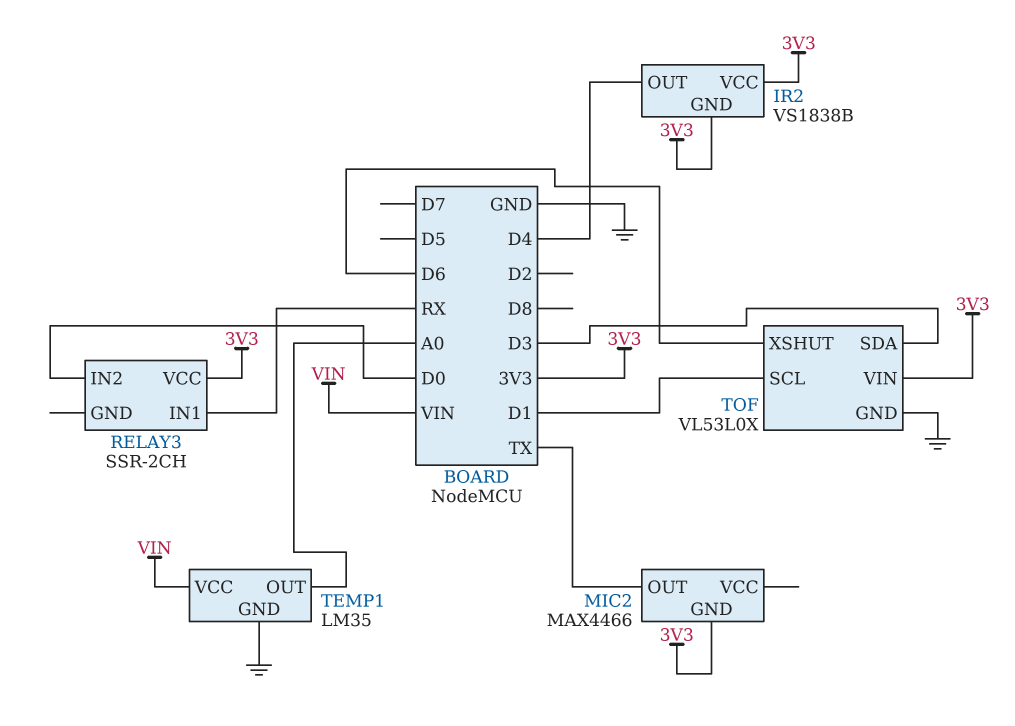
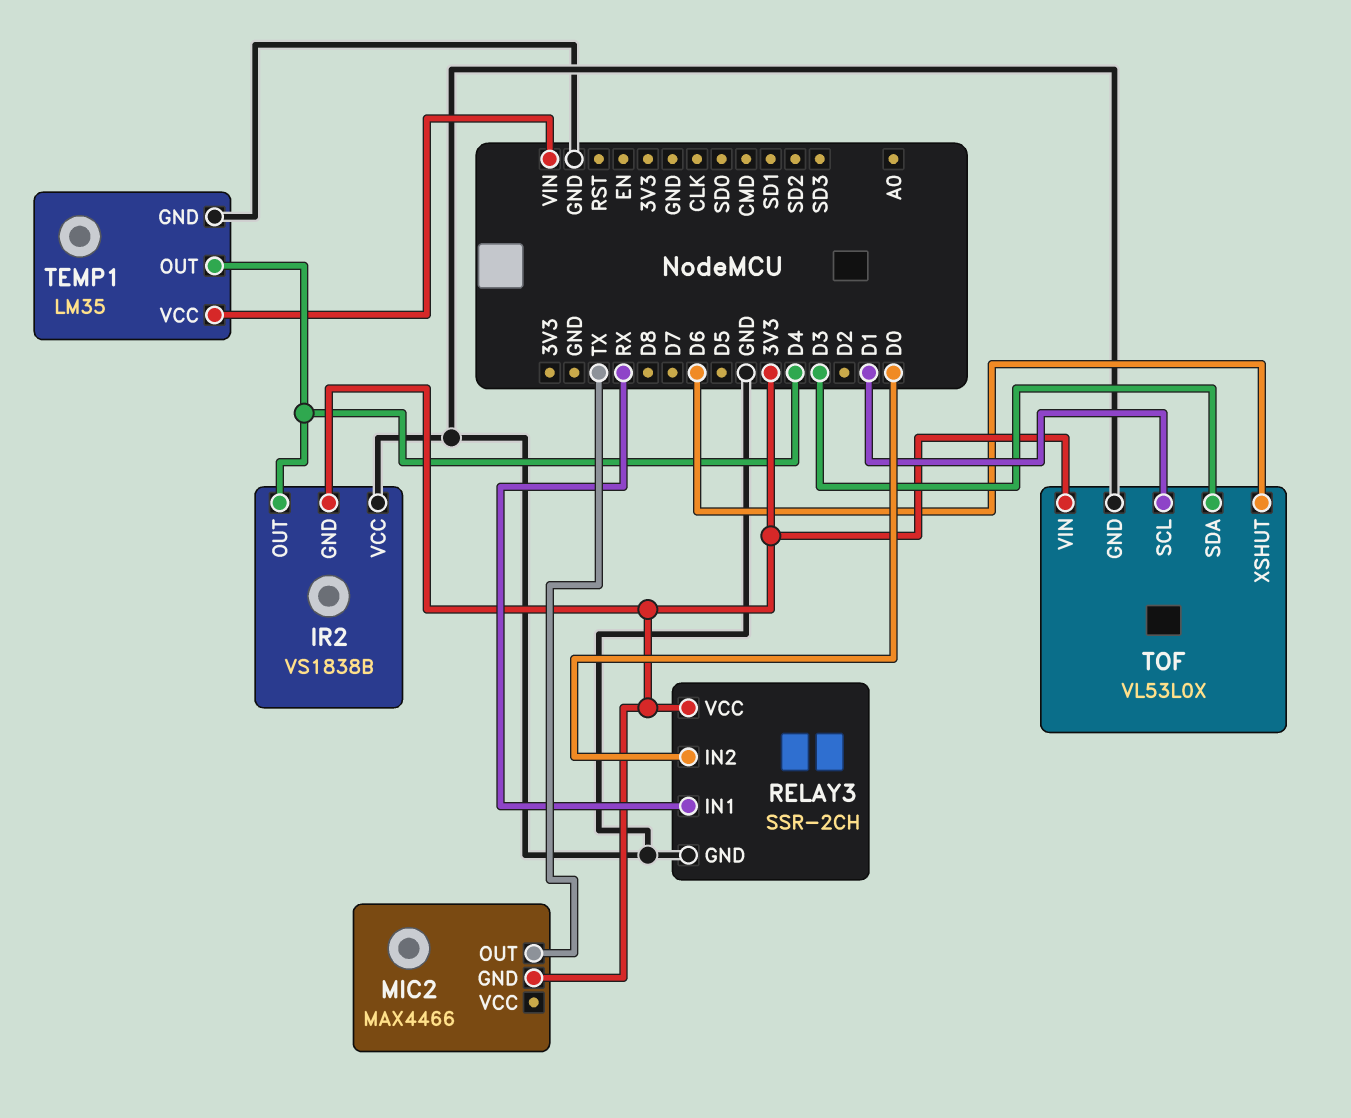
IR2 pin VCC: 3V3 -> GND
RELAY3 pin GND: none -> GND
TEMP1 pin OUT: A0 -> D4

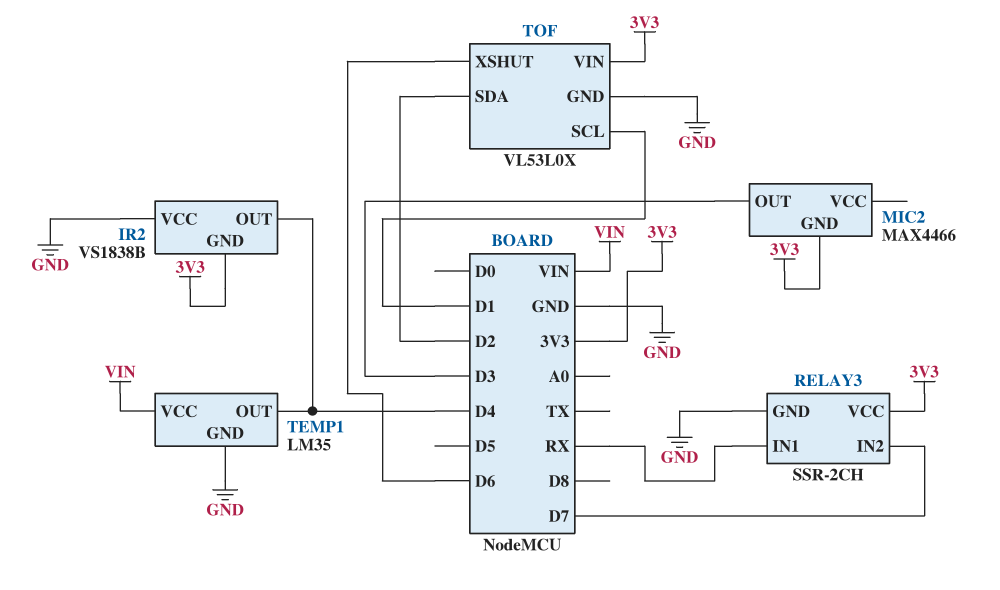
MIC2 pin OUT: TX -> D3
RELAY3 pin IN2: D0 -> D7
TOF pin SDA: D3 -> D2

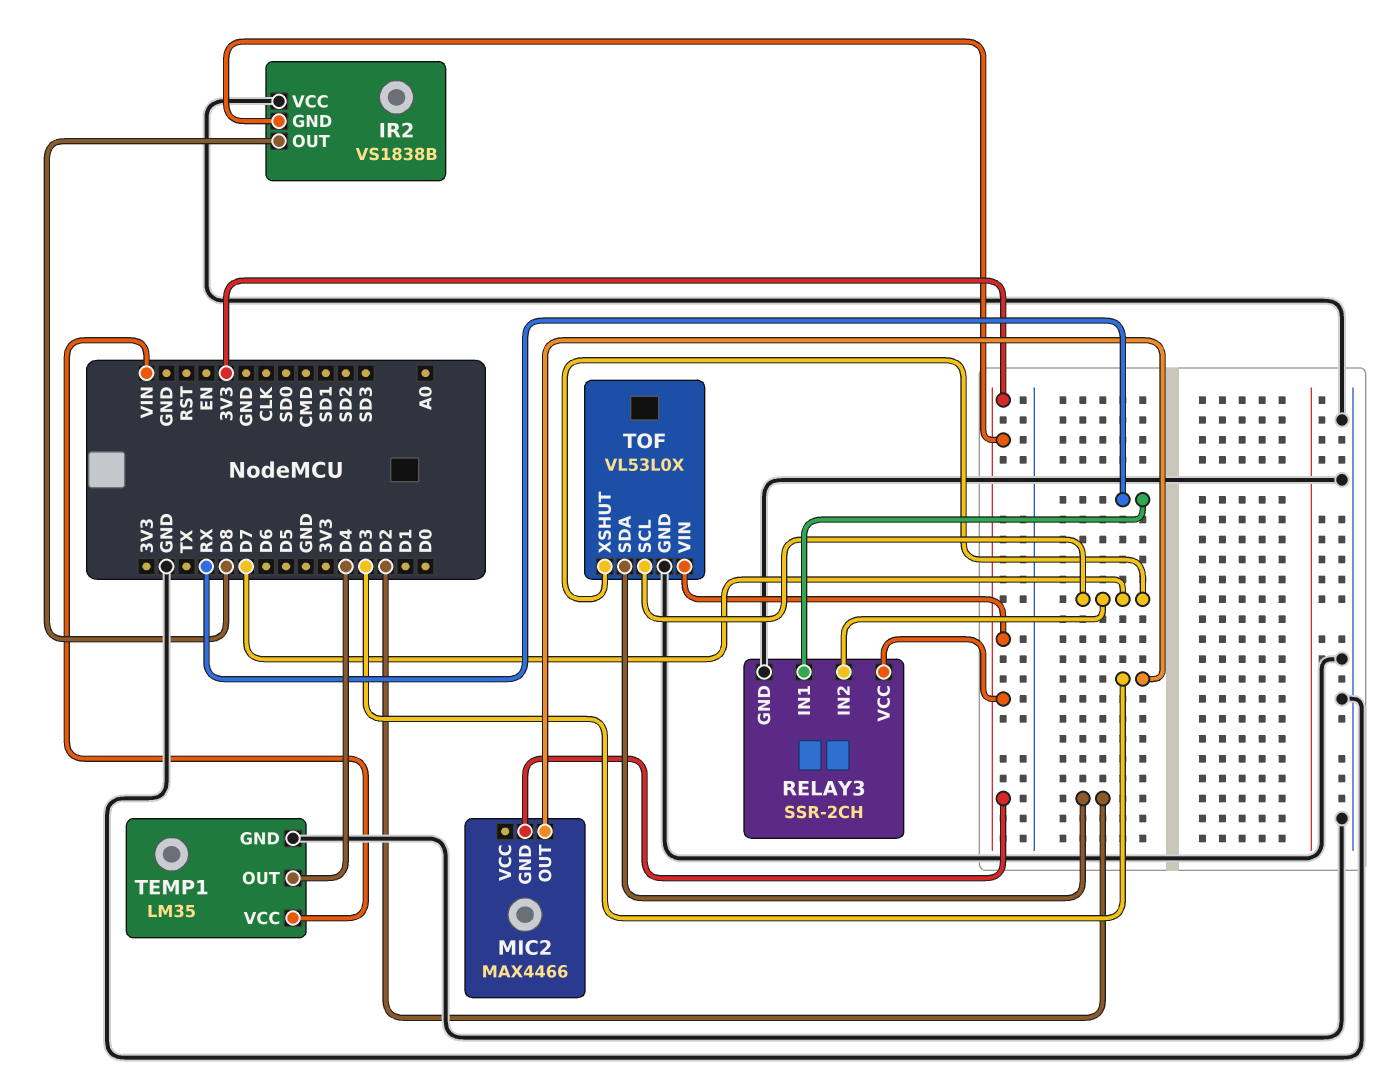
IR2 pin OUT: D4 -> D8
TOF pin SCL: D1 -> D7
TOF pin XSHUT: D6 -> D7

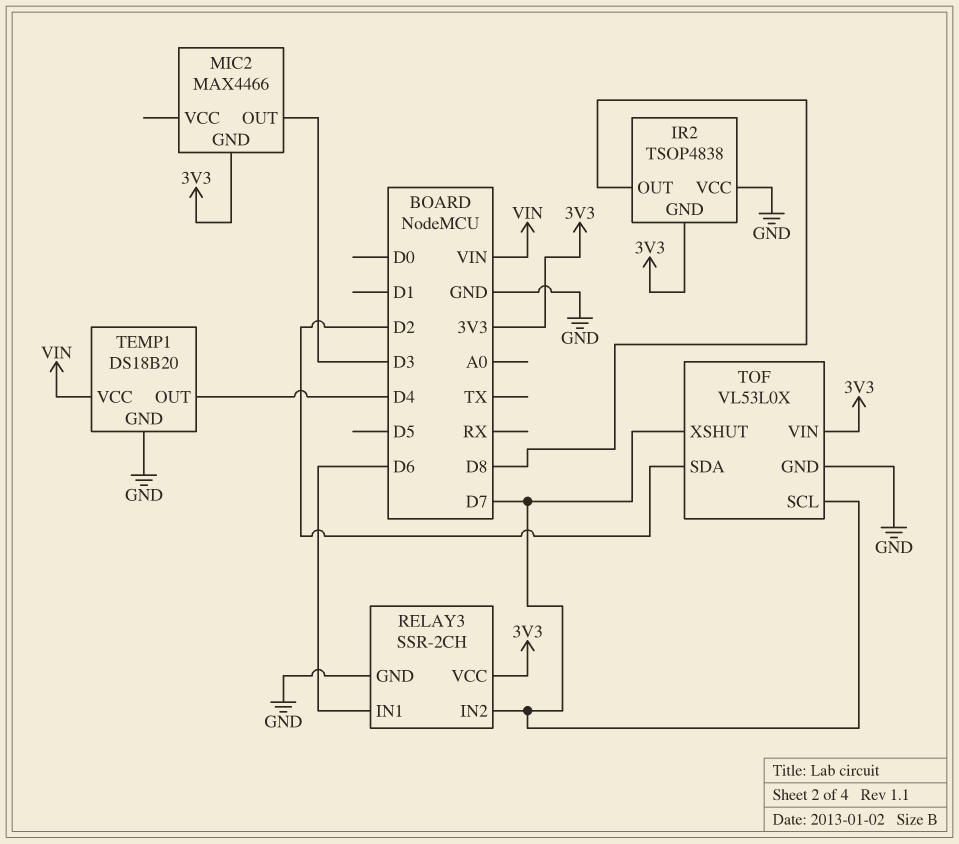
IR2: VS1838B -> TSOP4838
RELAY3 pin IN1: RX -> D6
TEMP1: LM35 -> DS18B20

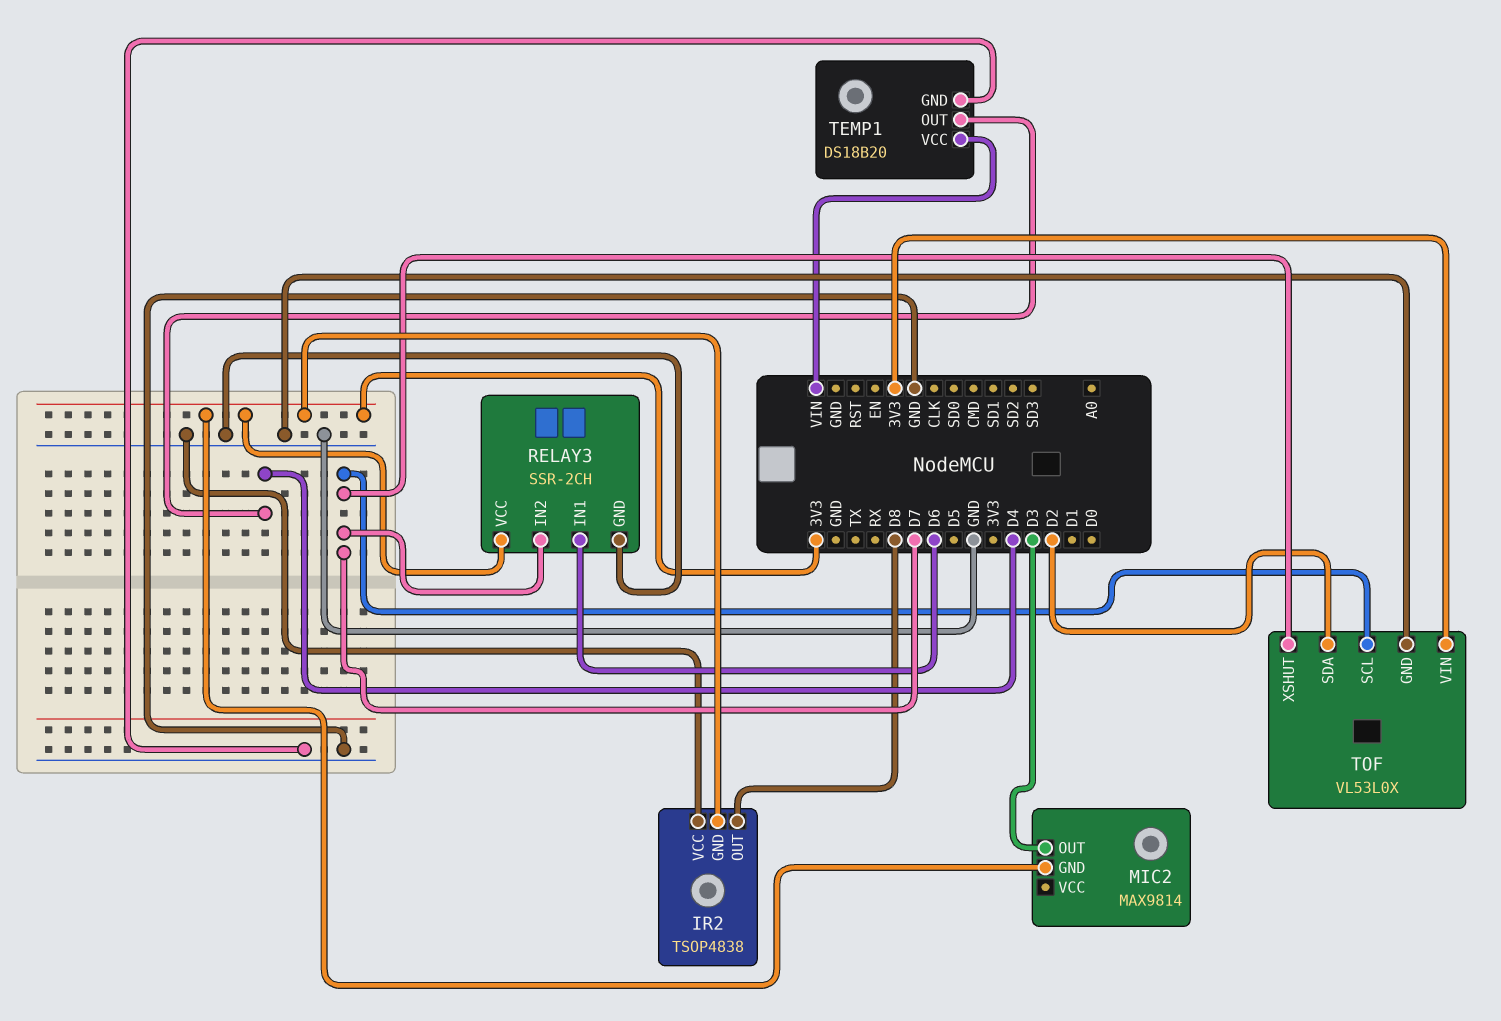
MIC2: MAX4466 -> MAX9814

